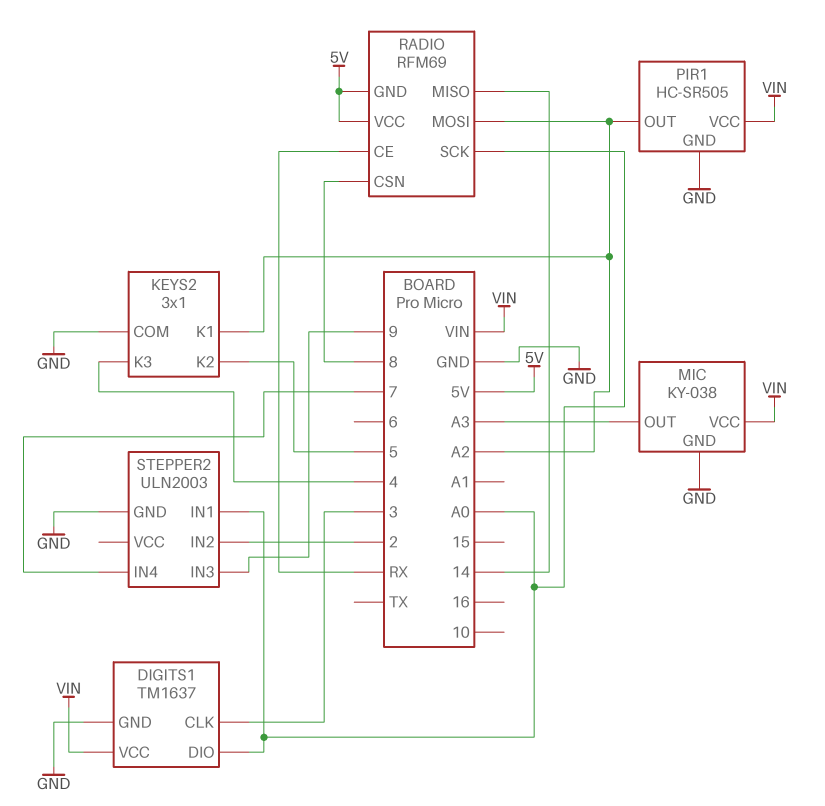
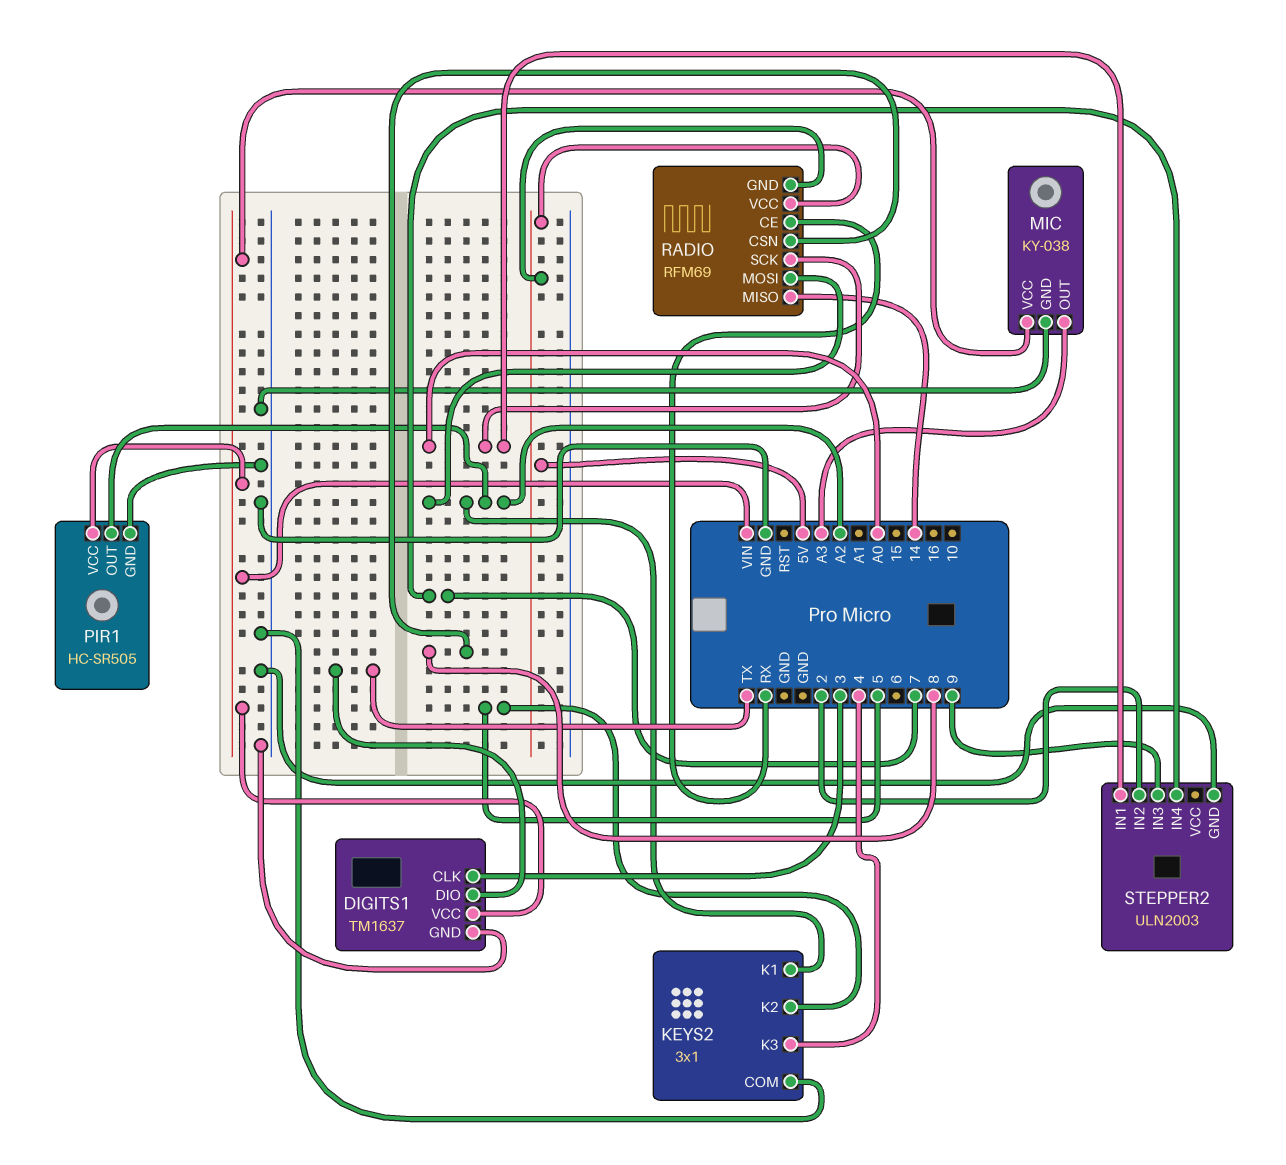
DIGITS1 pin DIO: A0 -> TX

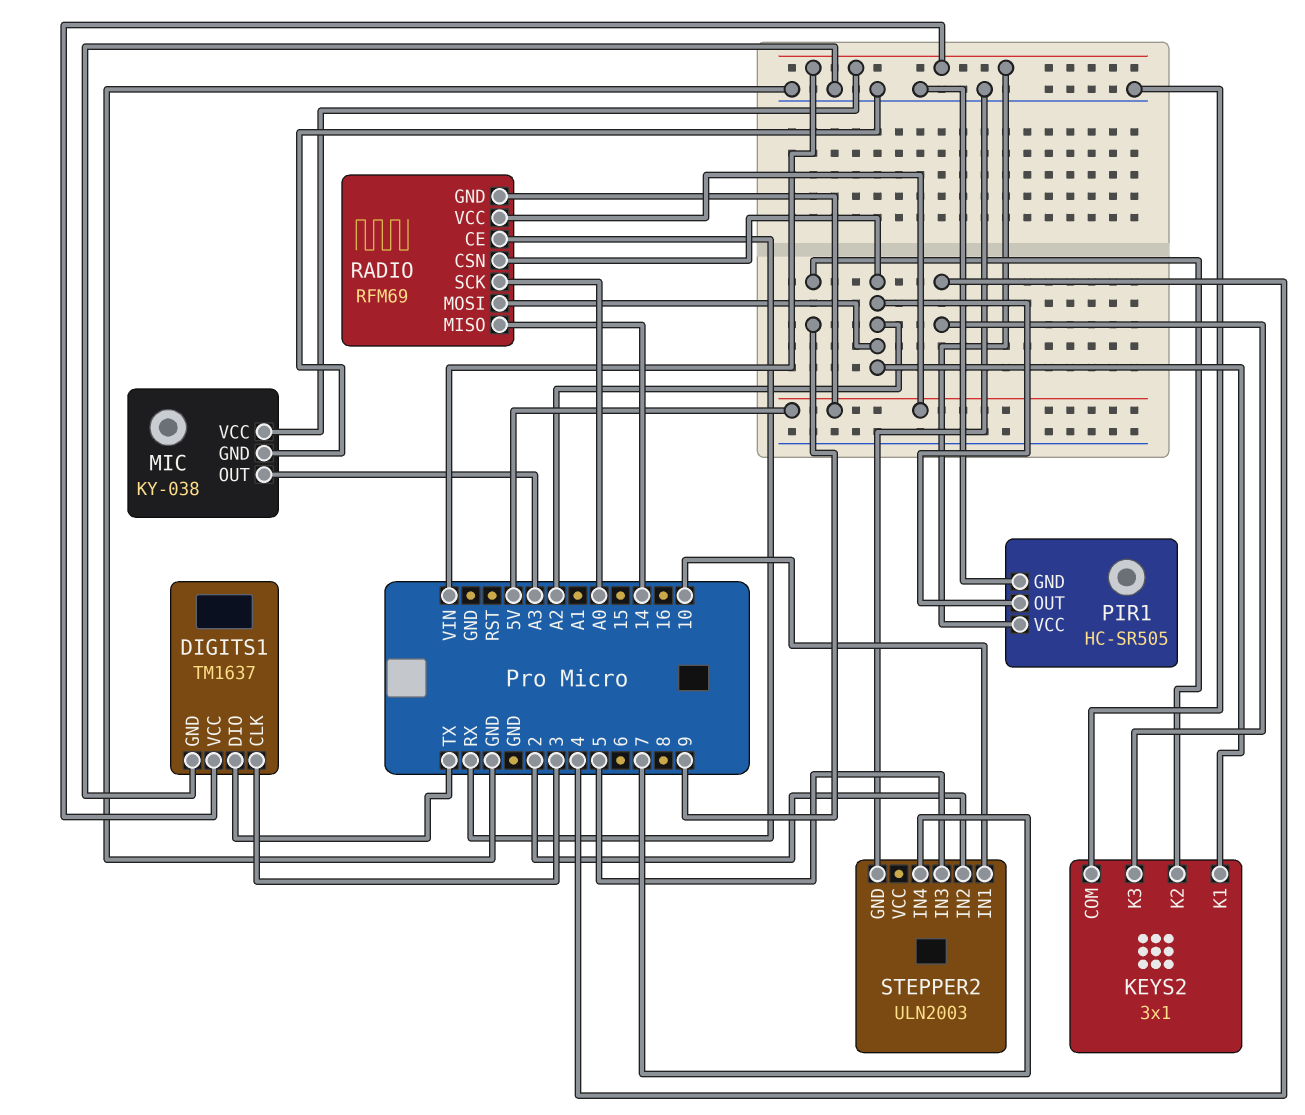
KEYS2 pin K2: 5 -> 9
RADIO pin CSN: 8 -> A2
STEPPER2 pin IN1: A0 -> 10
STEPPER2 pin IN3: 9 -> 5

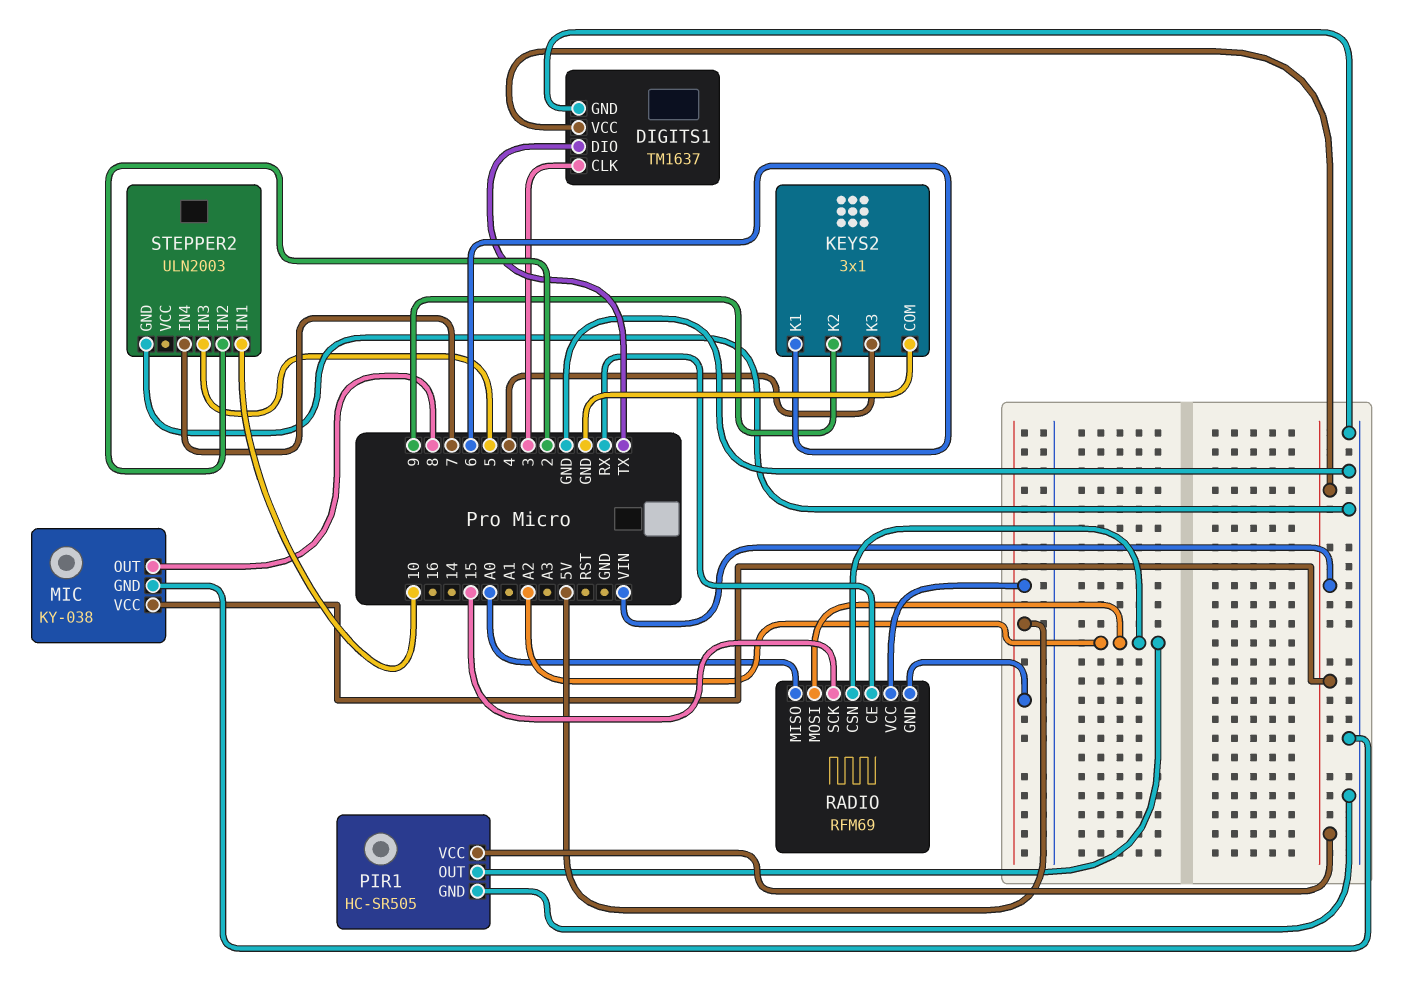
KEYS2 pin K1: A2 -> 6
MIC pin OUT: A3 -> 8
RADIO pin MISO: 14 -> A0
RADIO pin SCK: A0 -> 15

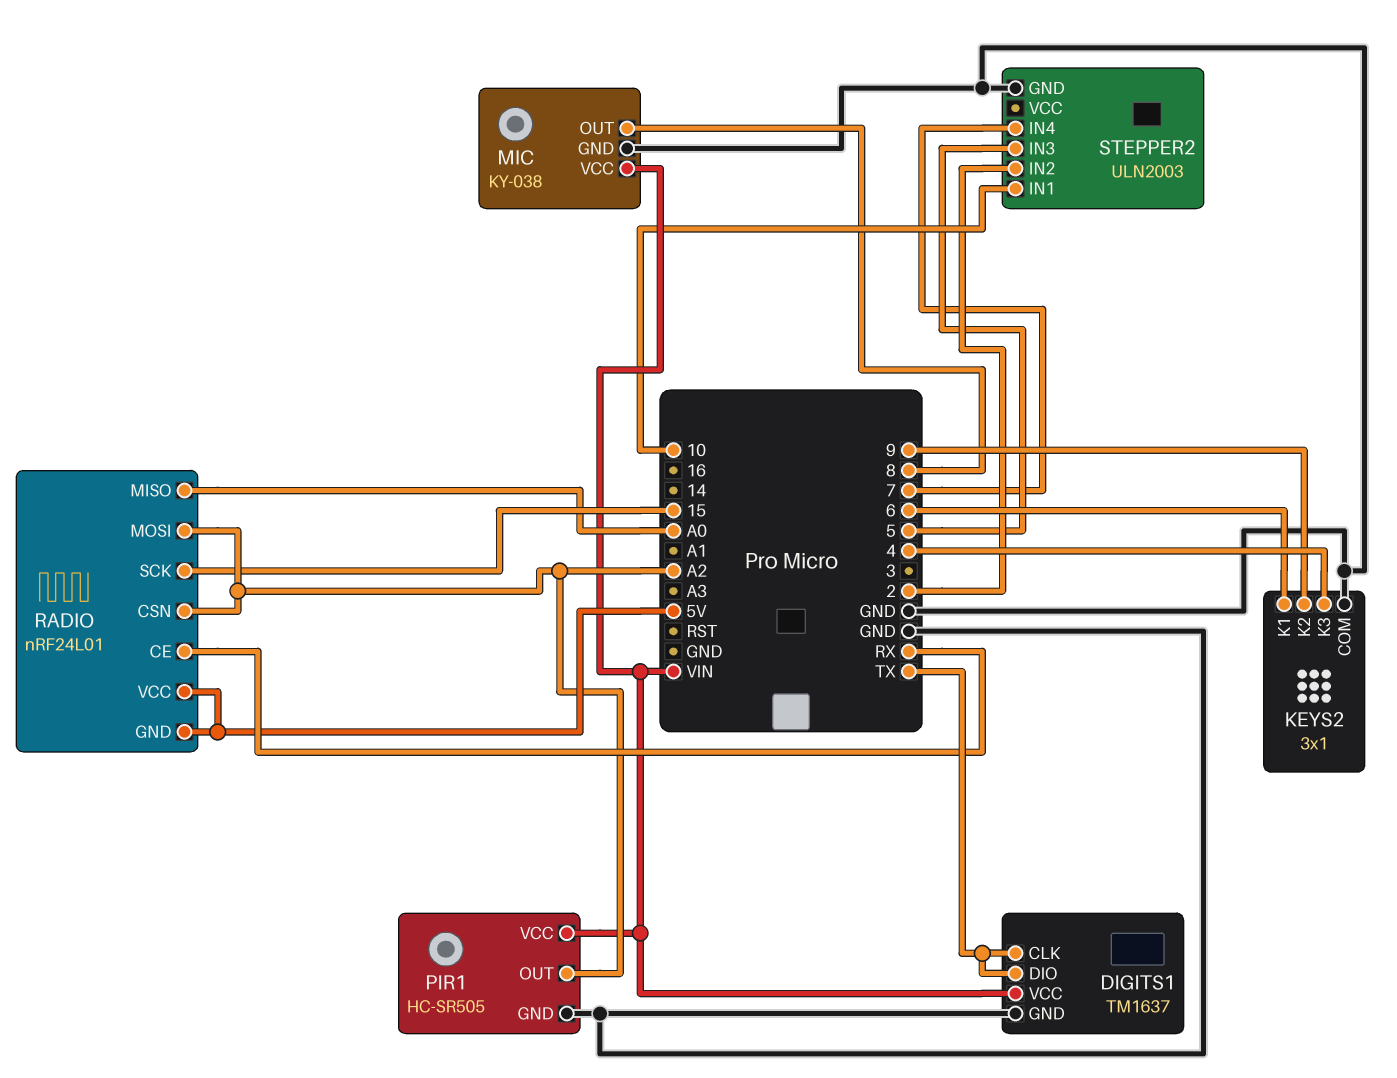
DIGITS1 pin CLK: 3 -> TX
RADIO: RFM69 -> nRF24L01

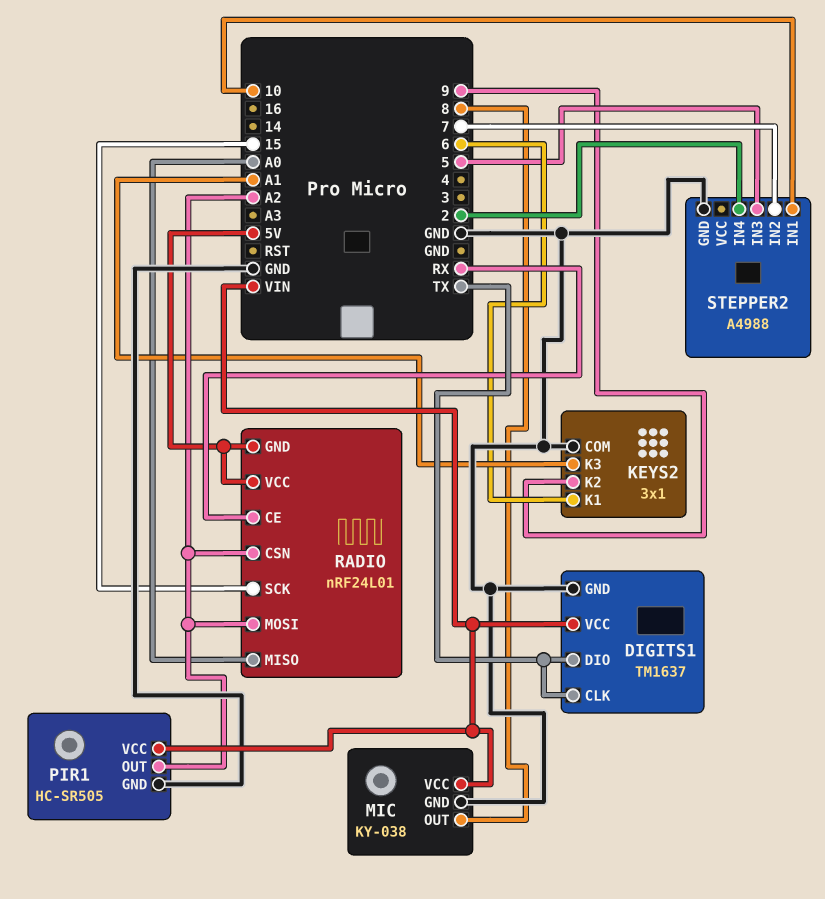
KEYS2 pin K3: 4 -> A1
STEPPER2: ULN2003 -> A4988
STEPPER2 pin IN2: 2 -> 7
STEPPER2 pin IN4: 7 -> 2

